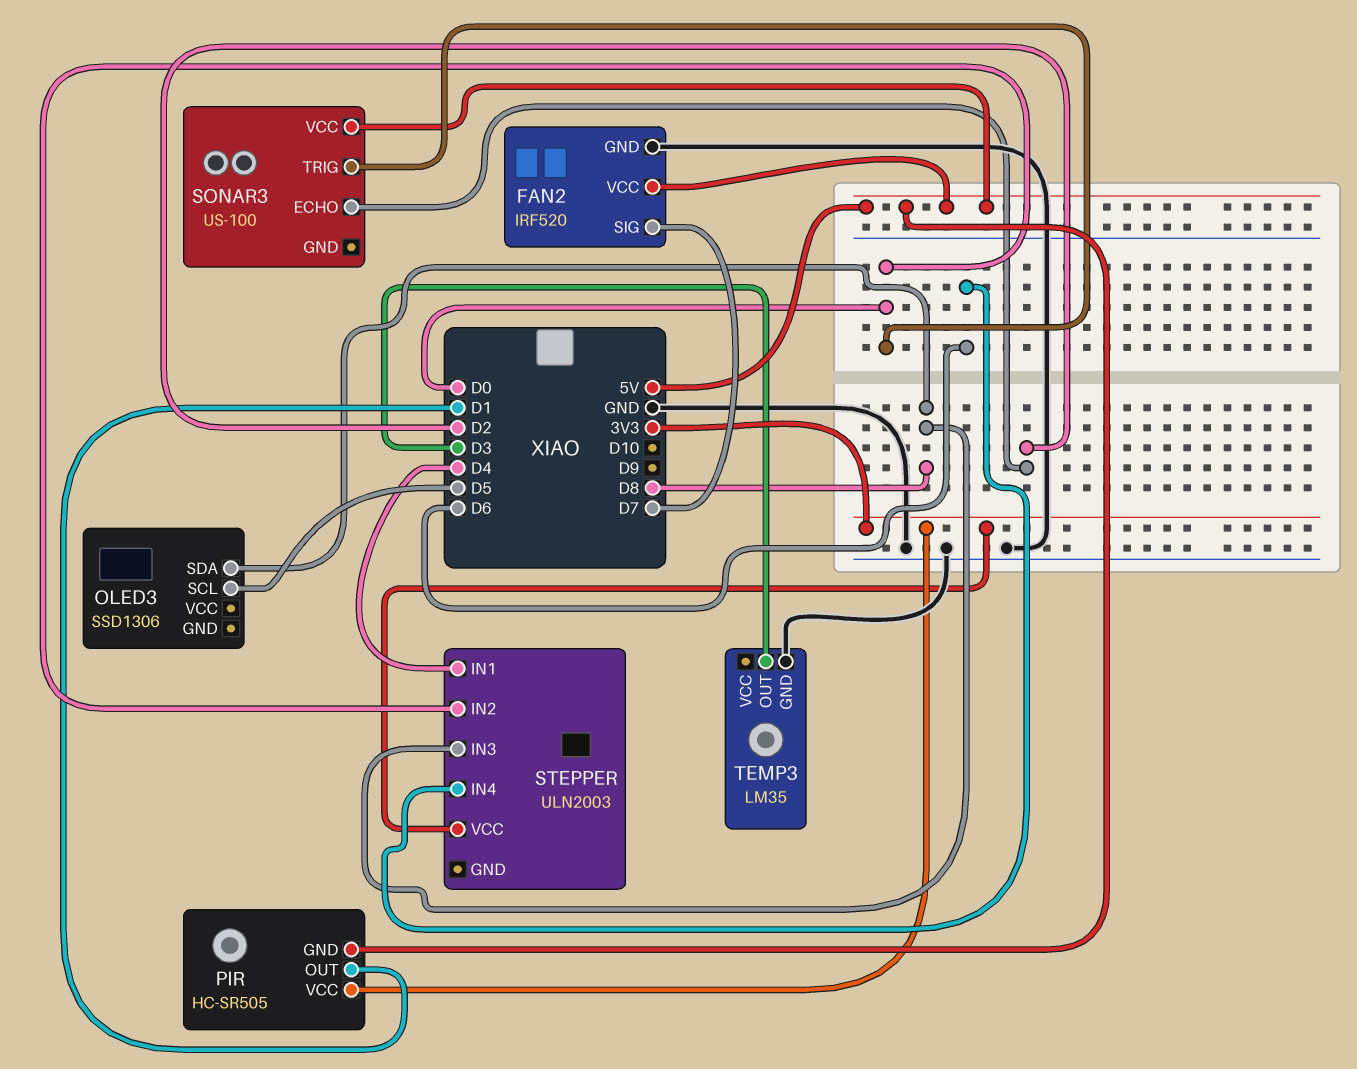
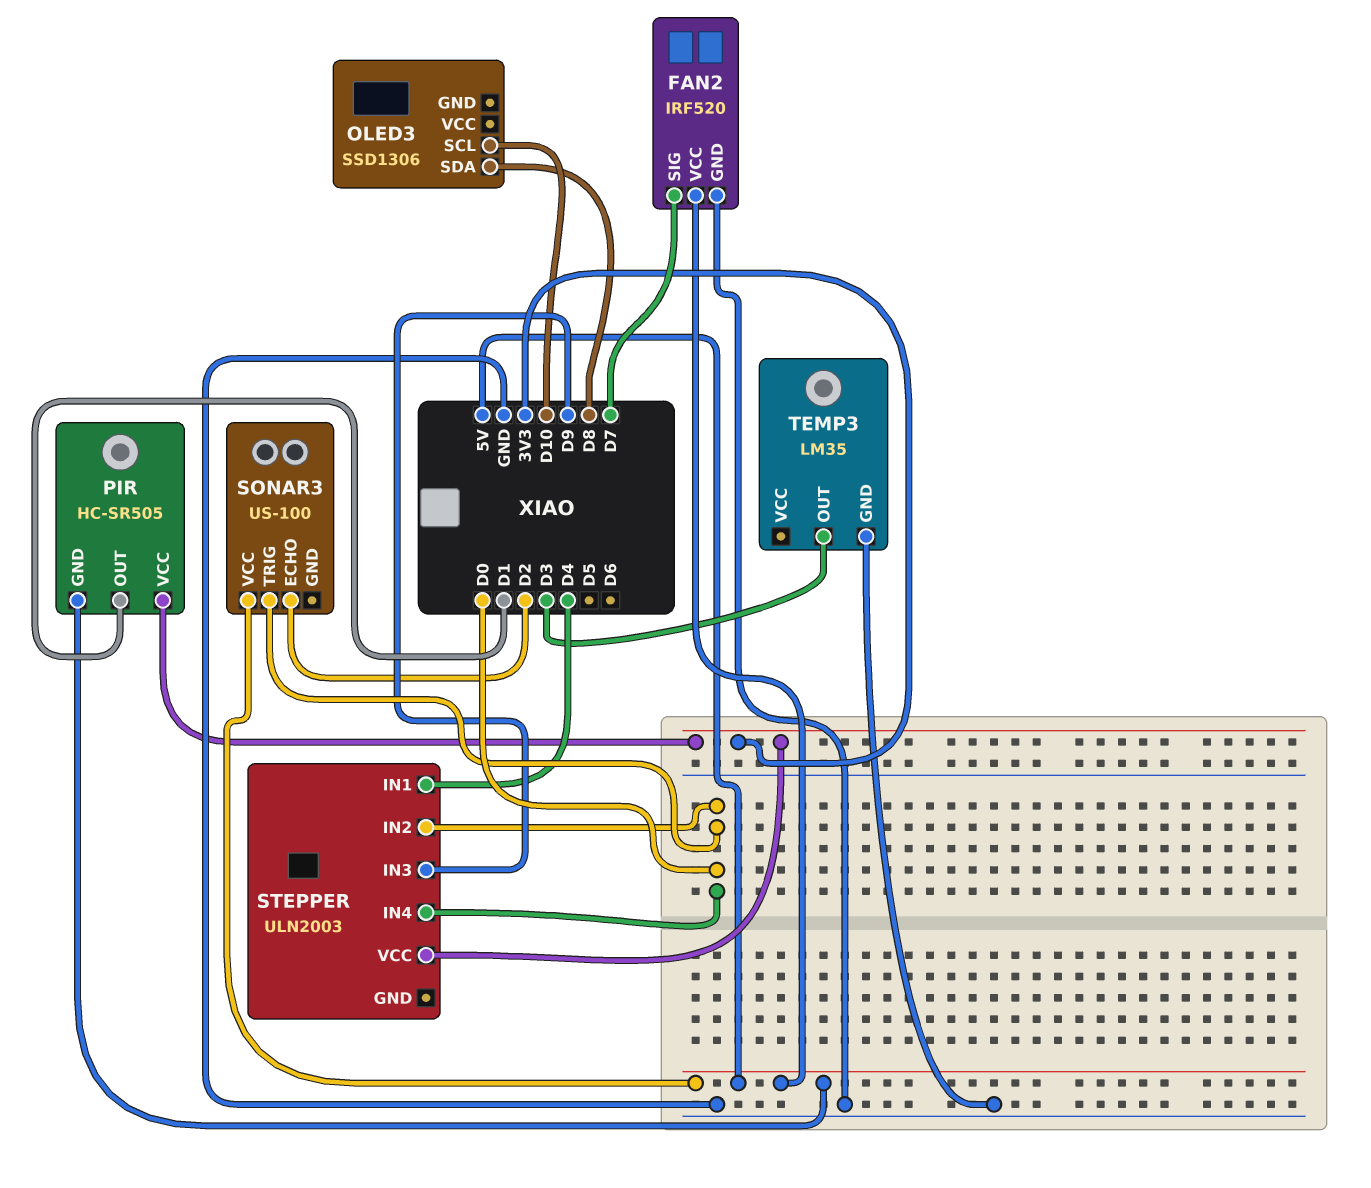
OLED3 pin SCL: D5 -> D10
STEPPER pin IN3: D8 -> D9
STEPPER pin IN4: D6 -> D0

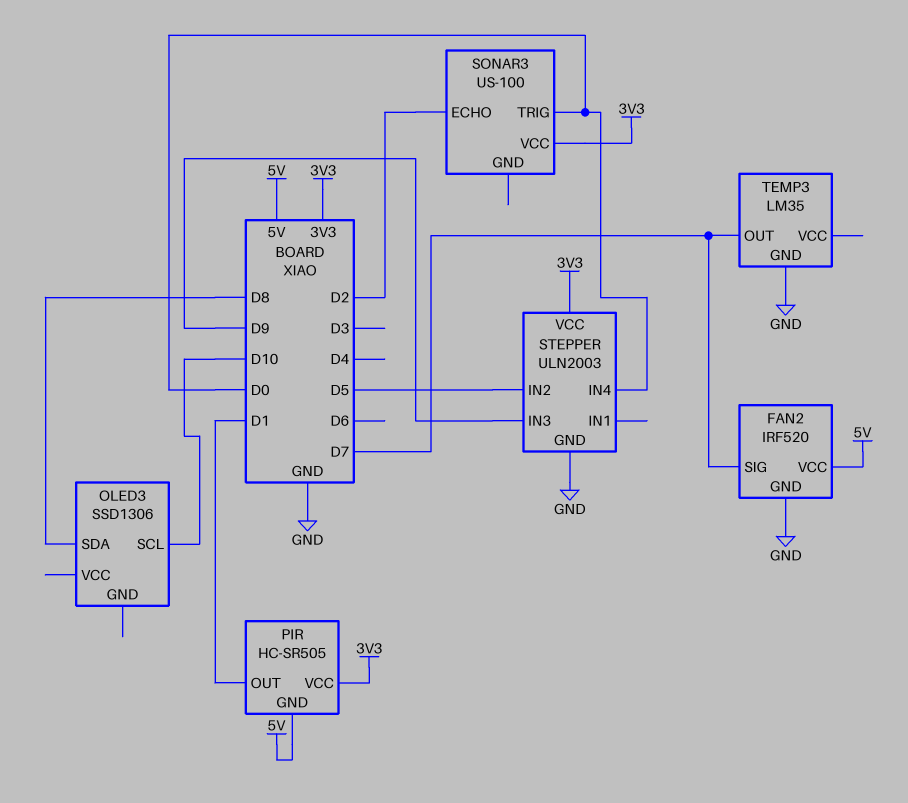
SONAR3 pin VCC: 5V -> 3V3
STEPPER pin GND: none -> GND
STEPPER pin IN1: D4 -> none
STEPPER pin IN2: D0 -> D5
TEMP3 pin OUT: D3 -> D7

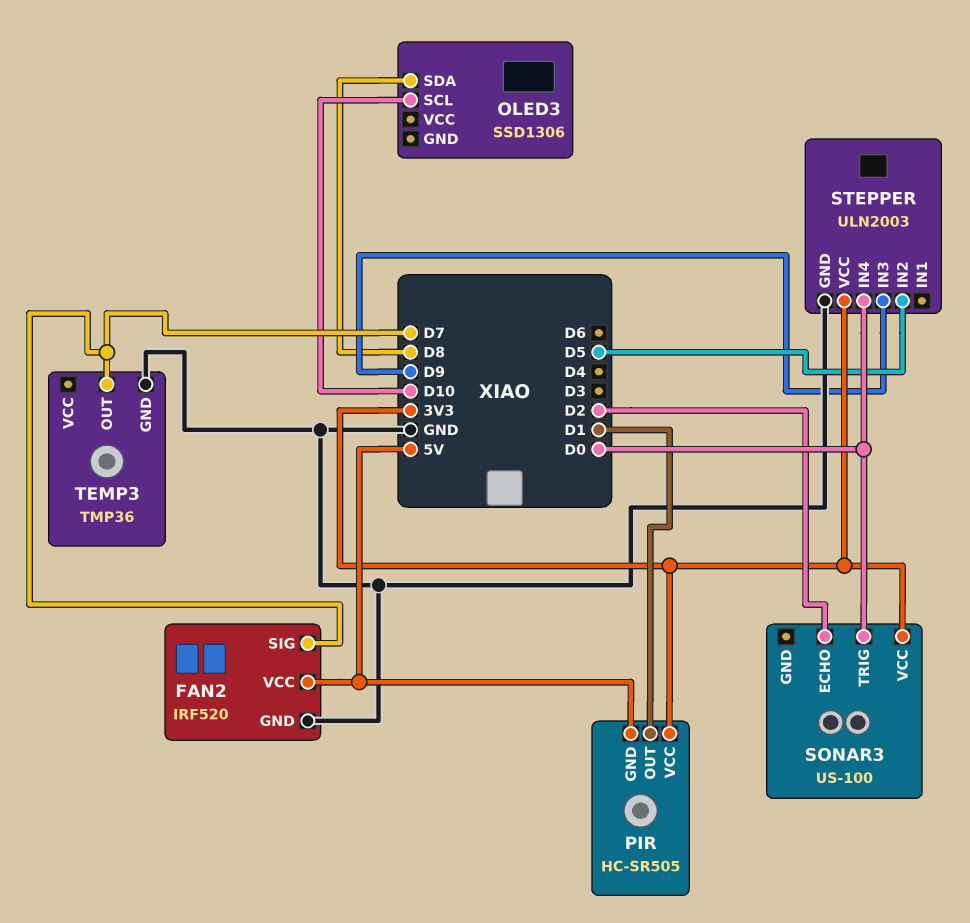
TEMP3: LM35 -> TMP36

